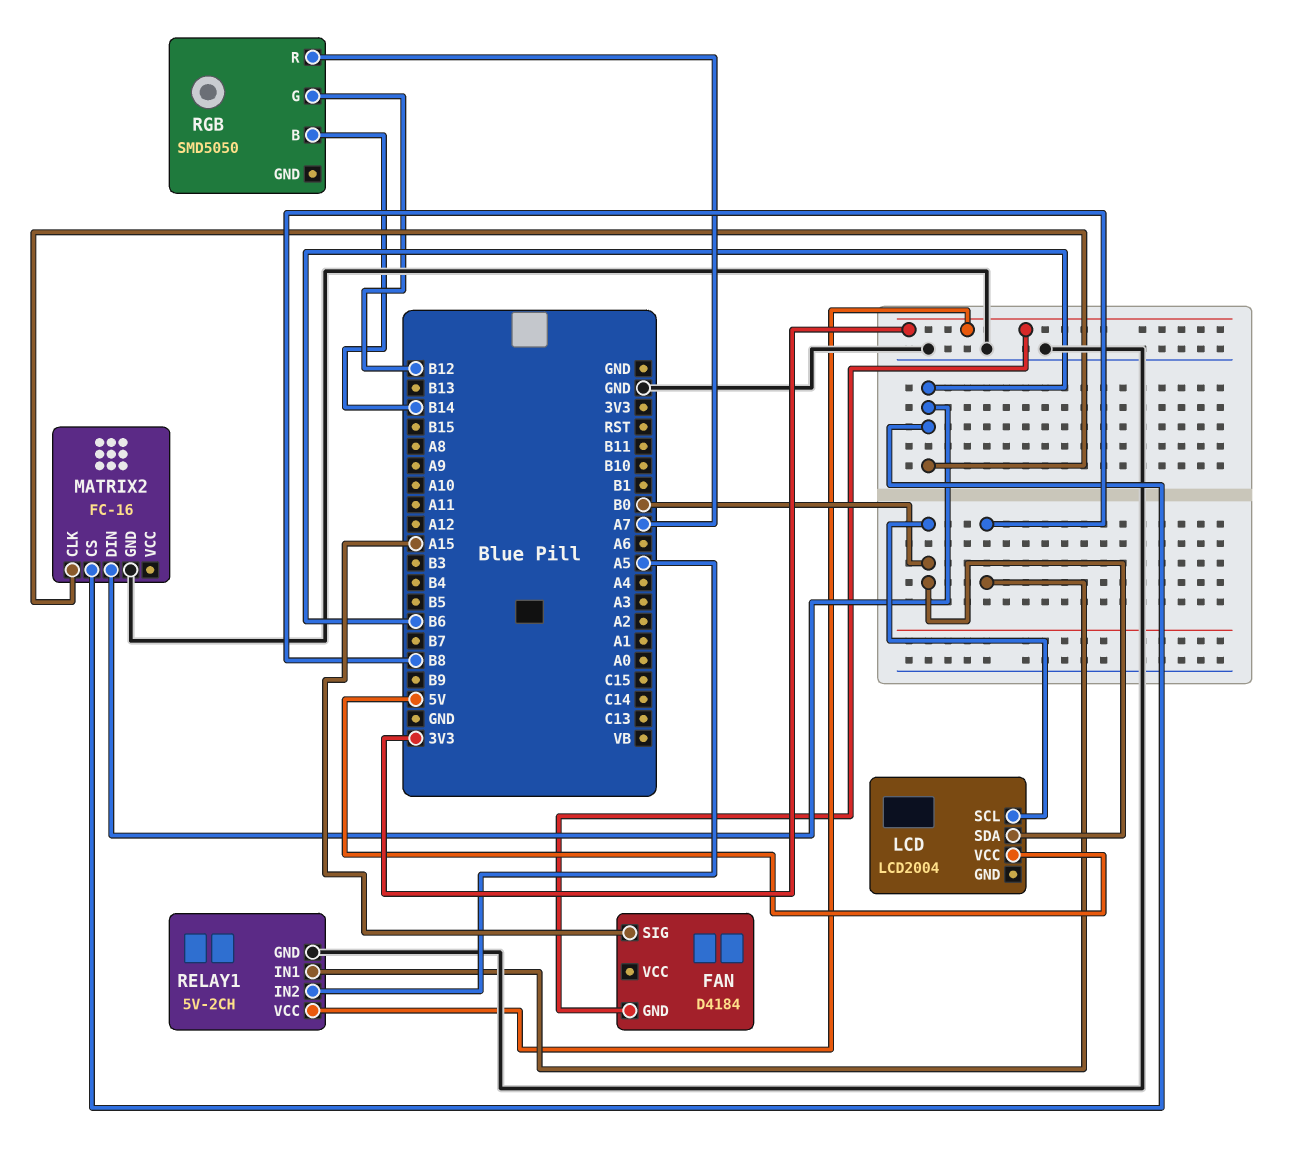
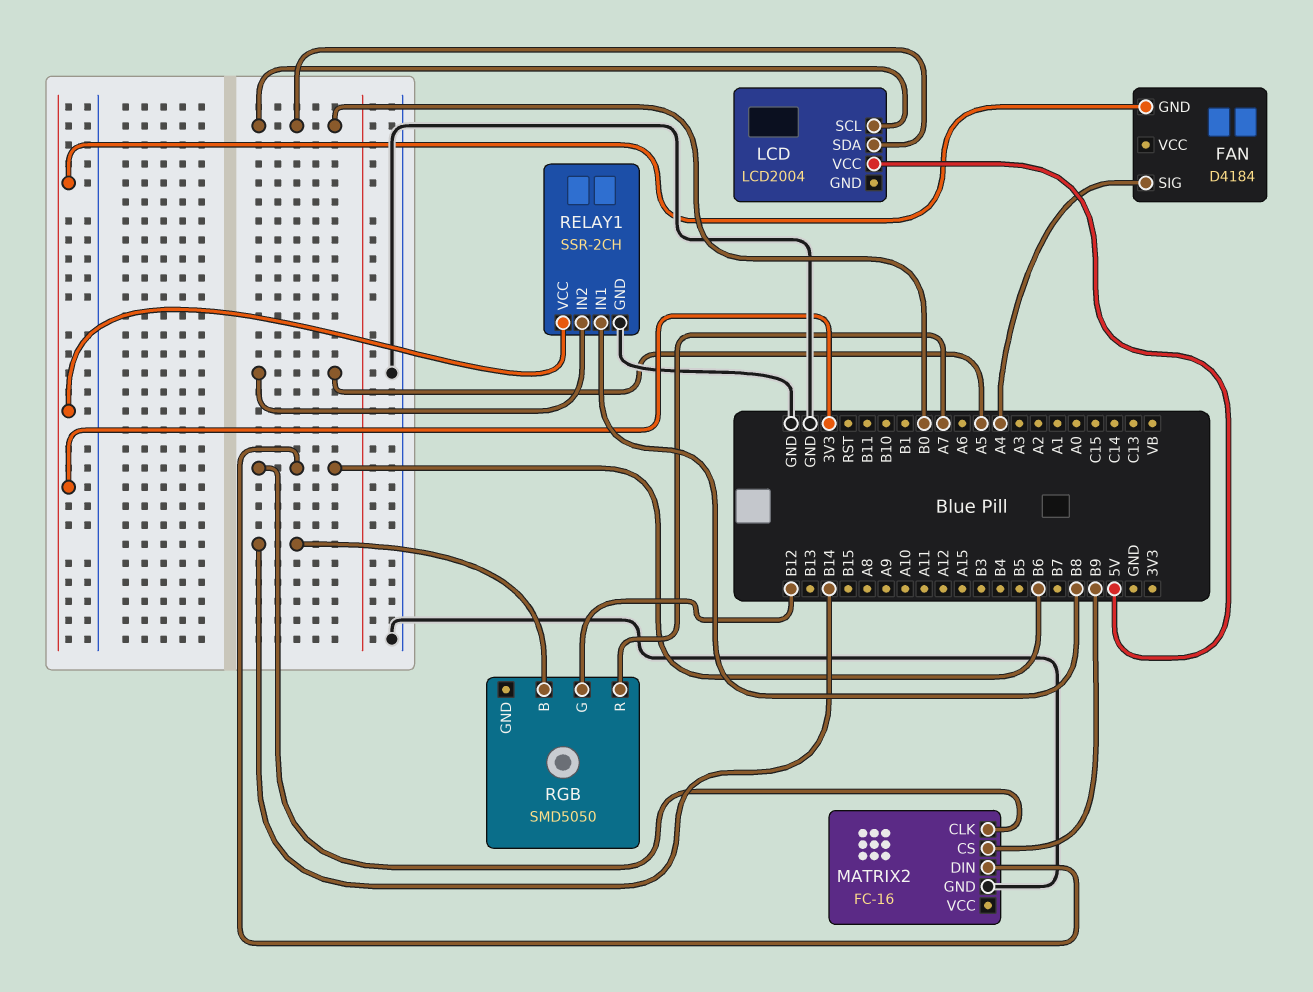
FAN pin SIG: A15 -> A4
MATRIX2 pin CS: B6 -> B9
RELAY1: 5V-2CH -> SSR-2CH

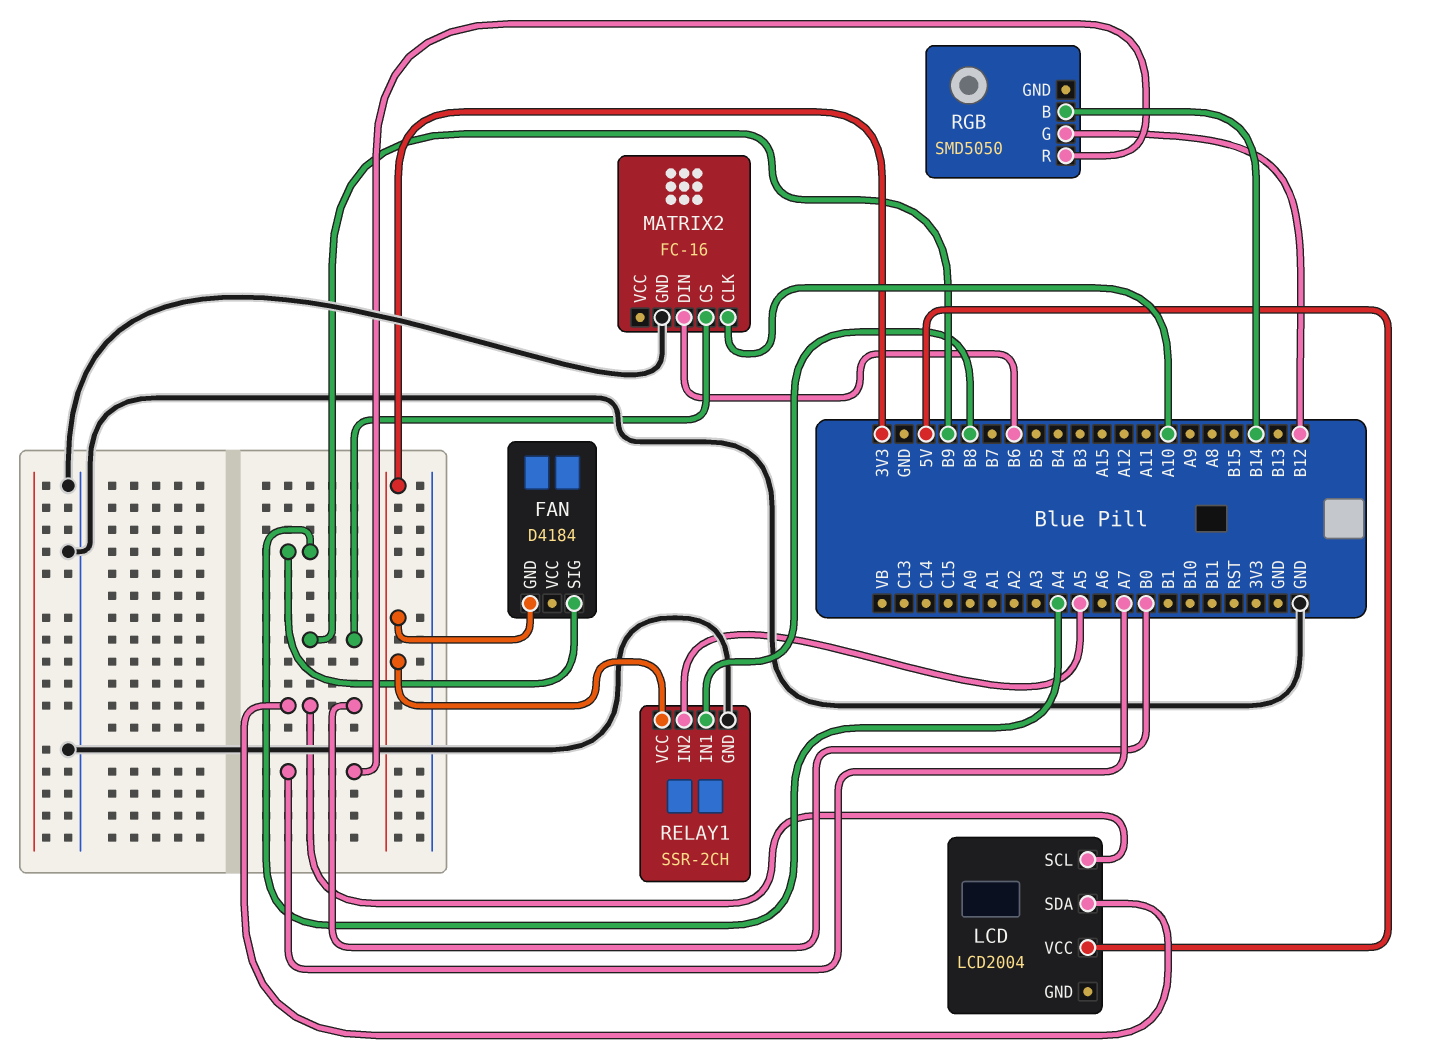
MATRIX2 pin CLK: B6 -> A10

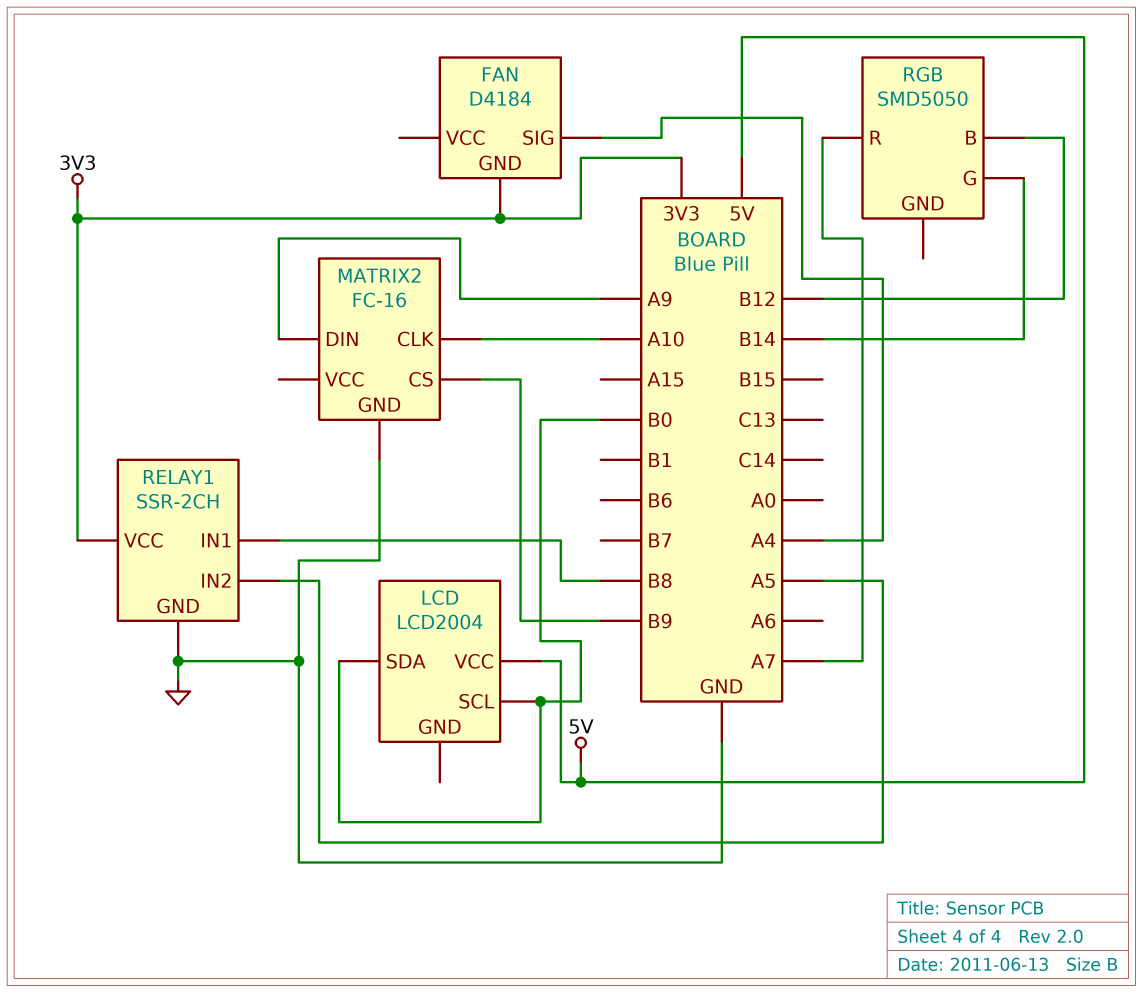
MATRIX2 pin DIN: B6 -> A9
RGB pin B: B14 -> B12
RGB pin G: B12 -> B14

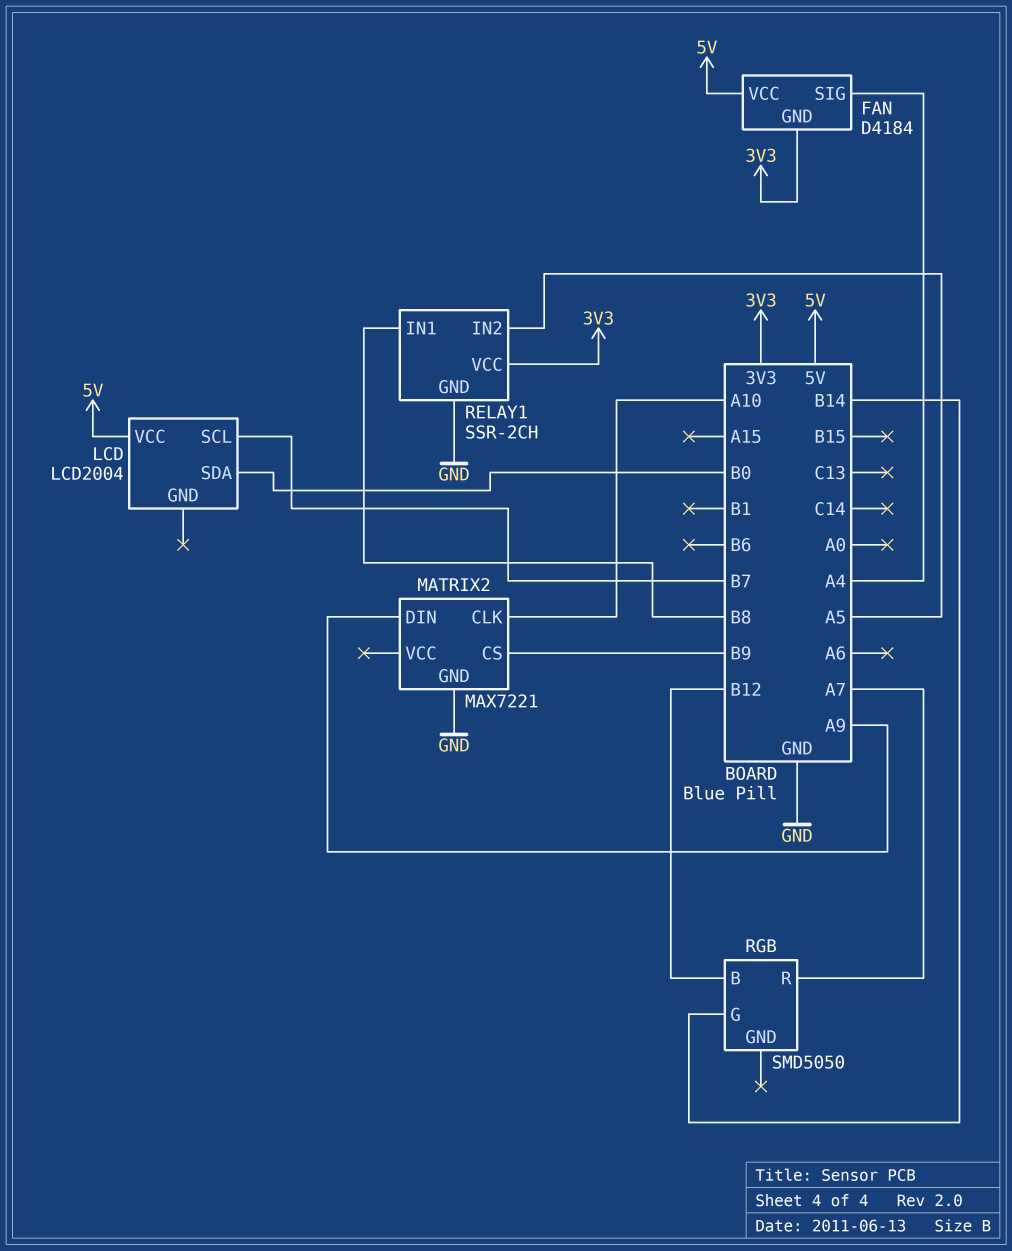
FAN pin VCC: none -> 5V
LCD pin SCL: B0 -> B7
MATRIX2: FC-16 -> MAX7221

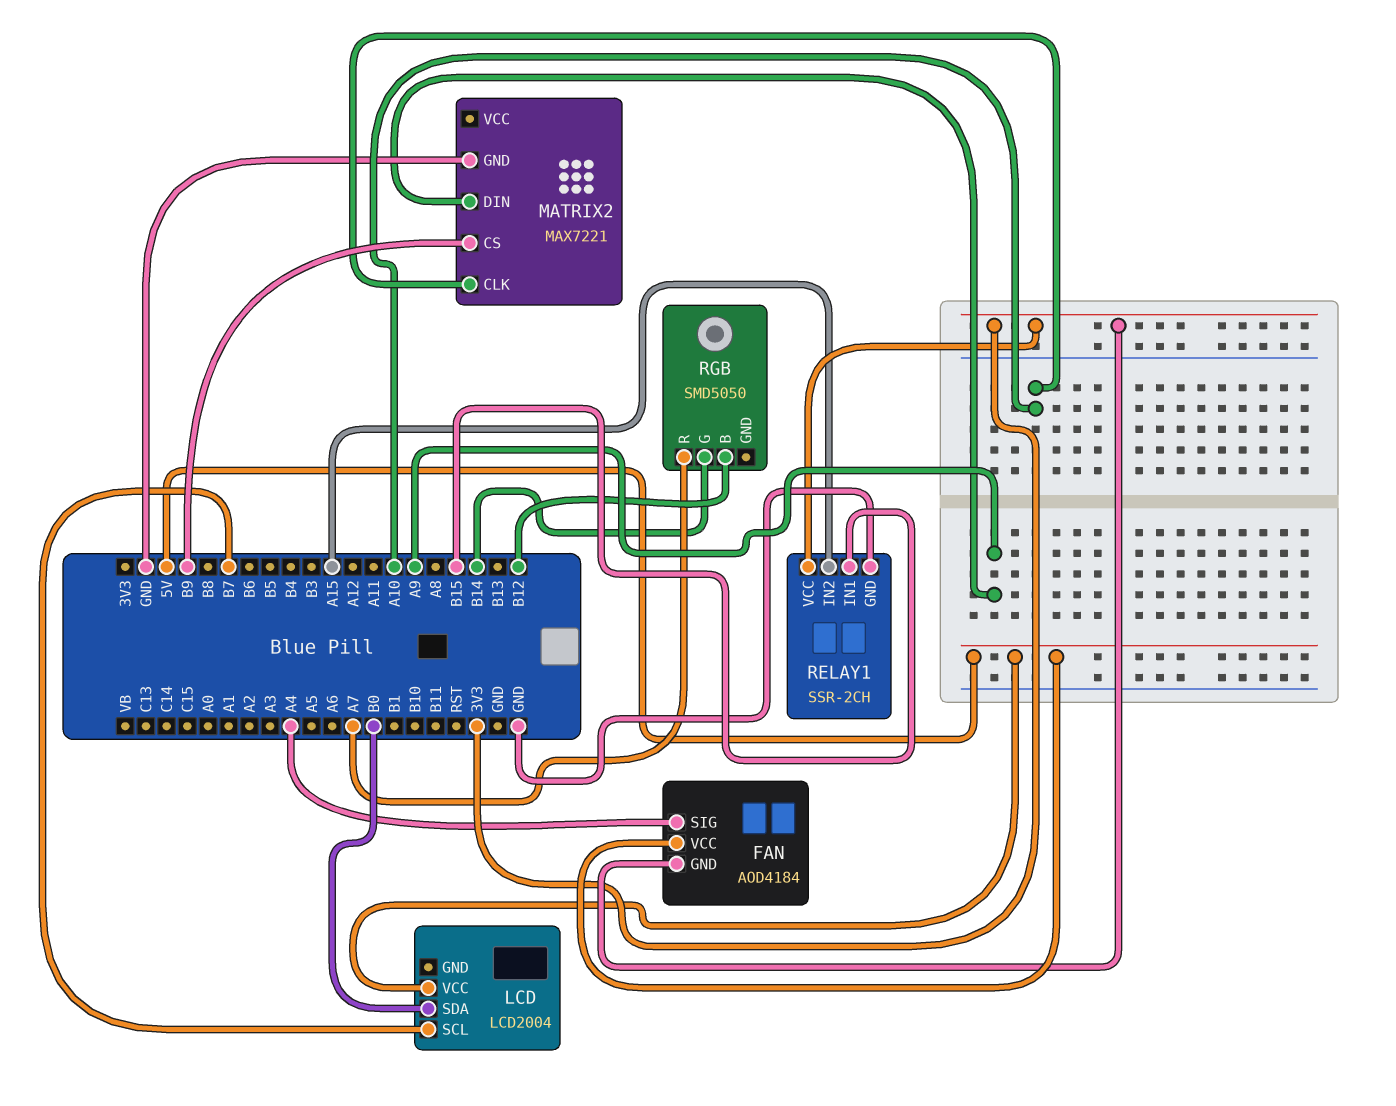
FAN: D4184 -> AOD4184
RELAY1 pin IN1: B8 -> B15
RELAY1 pin IN2: A5 -> A15

